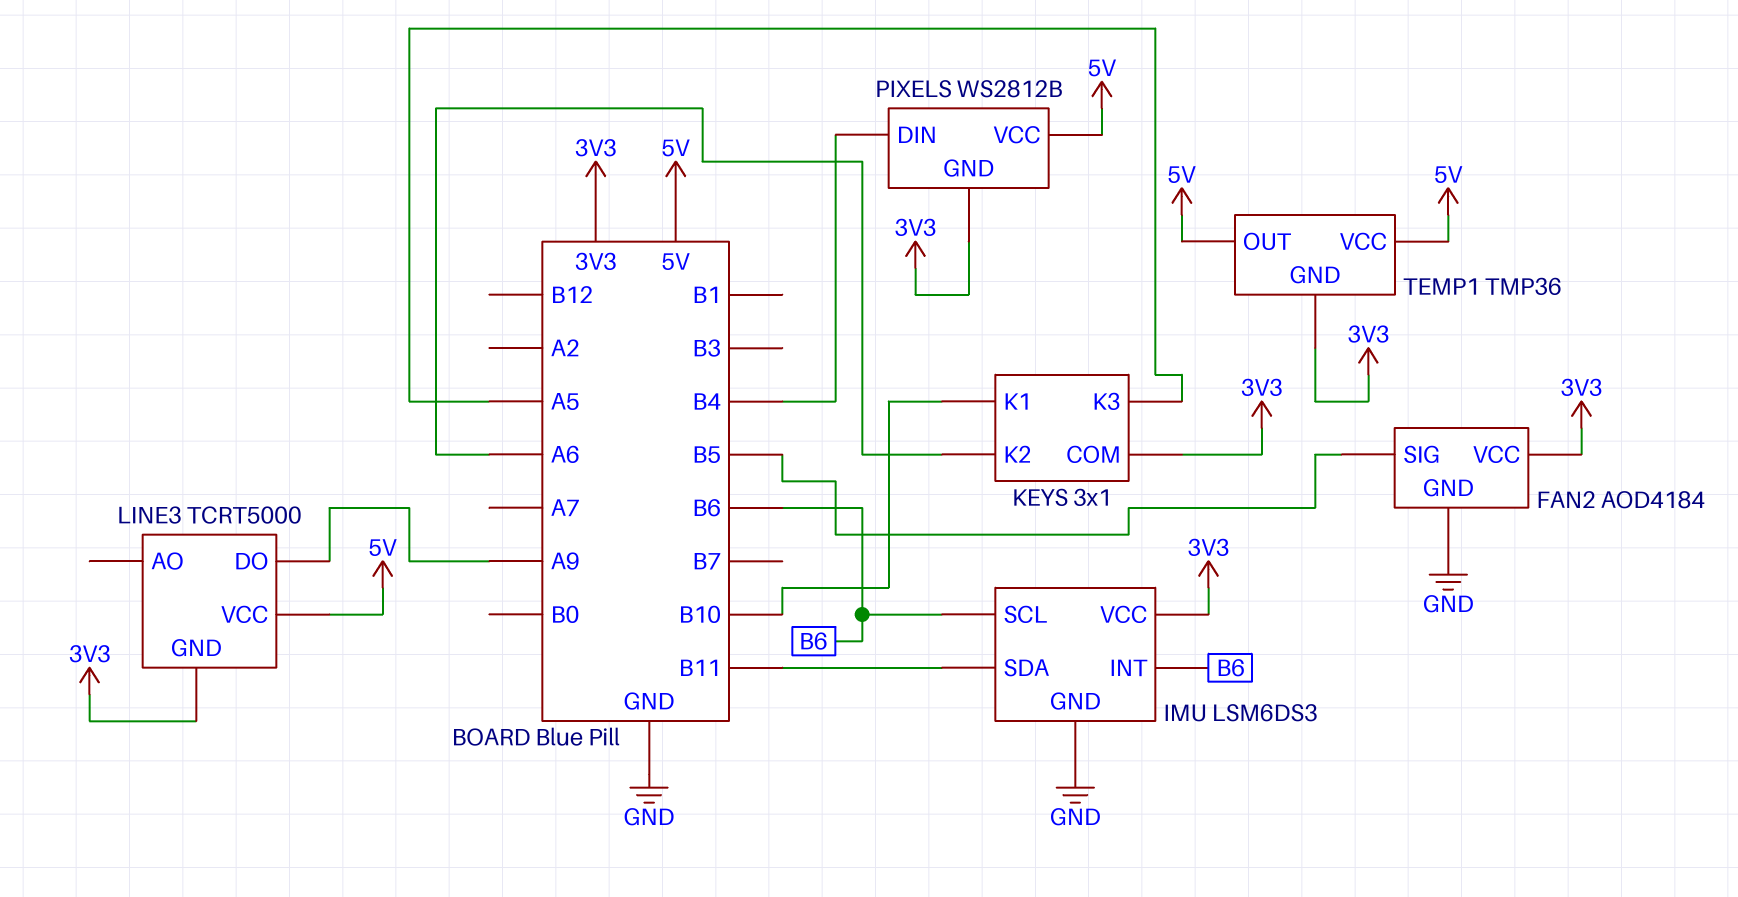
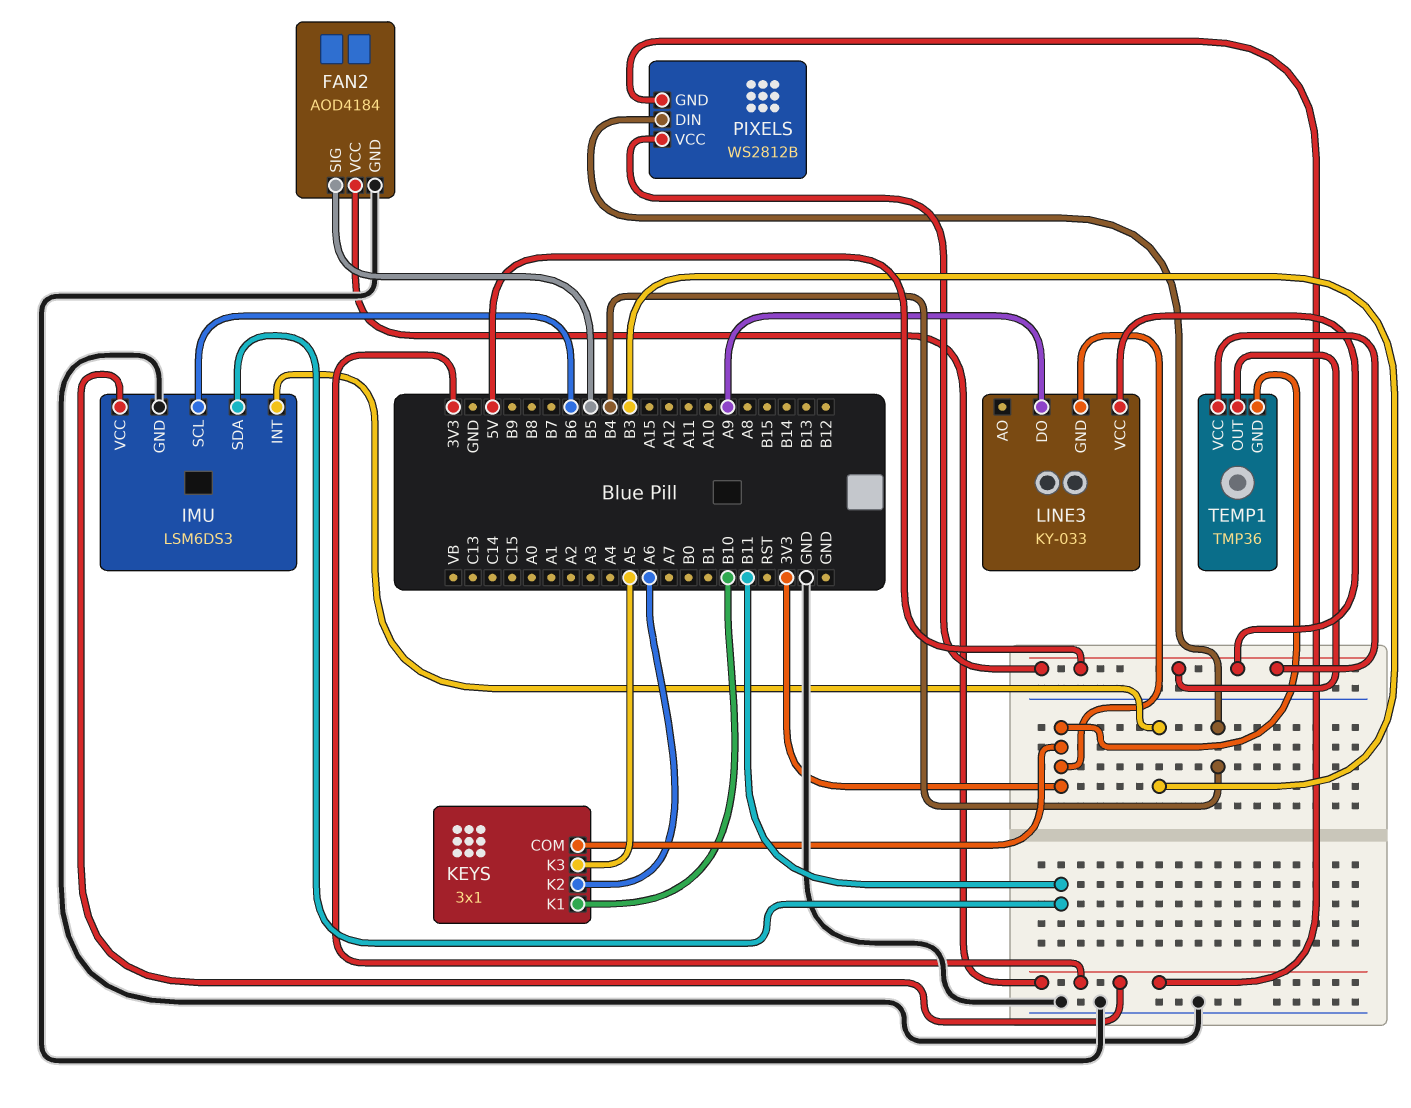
IMU pin INT: B6 -> B3
LINE3: TCRT5000 -> KY-033

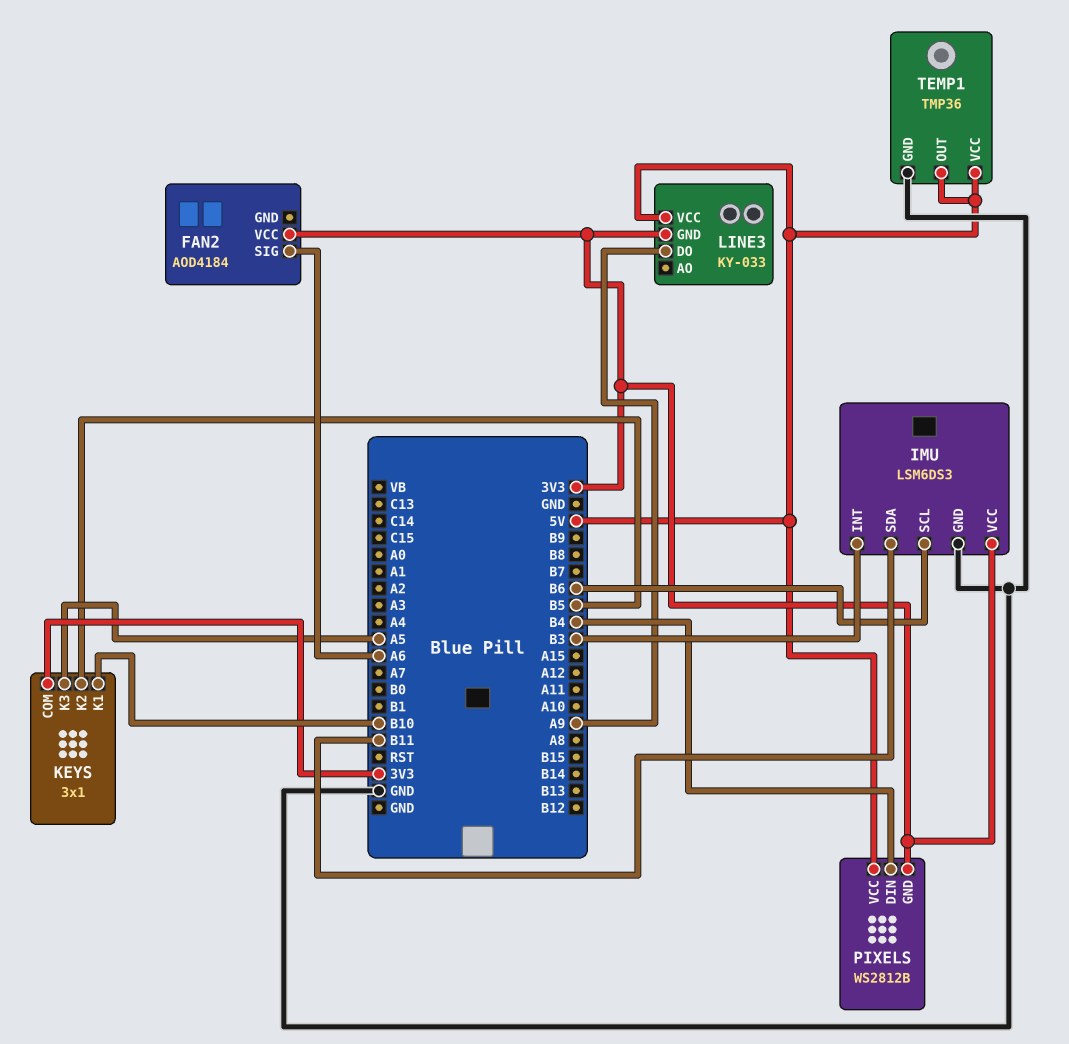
FAN2 pin GND: GND -> none
FAN2 pin SIG: B5 -> A6
KEYS pin K2: A6 -> B5
TEMP1 pin GND: 3V3 -> GND

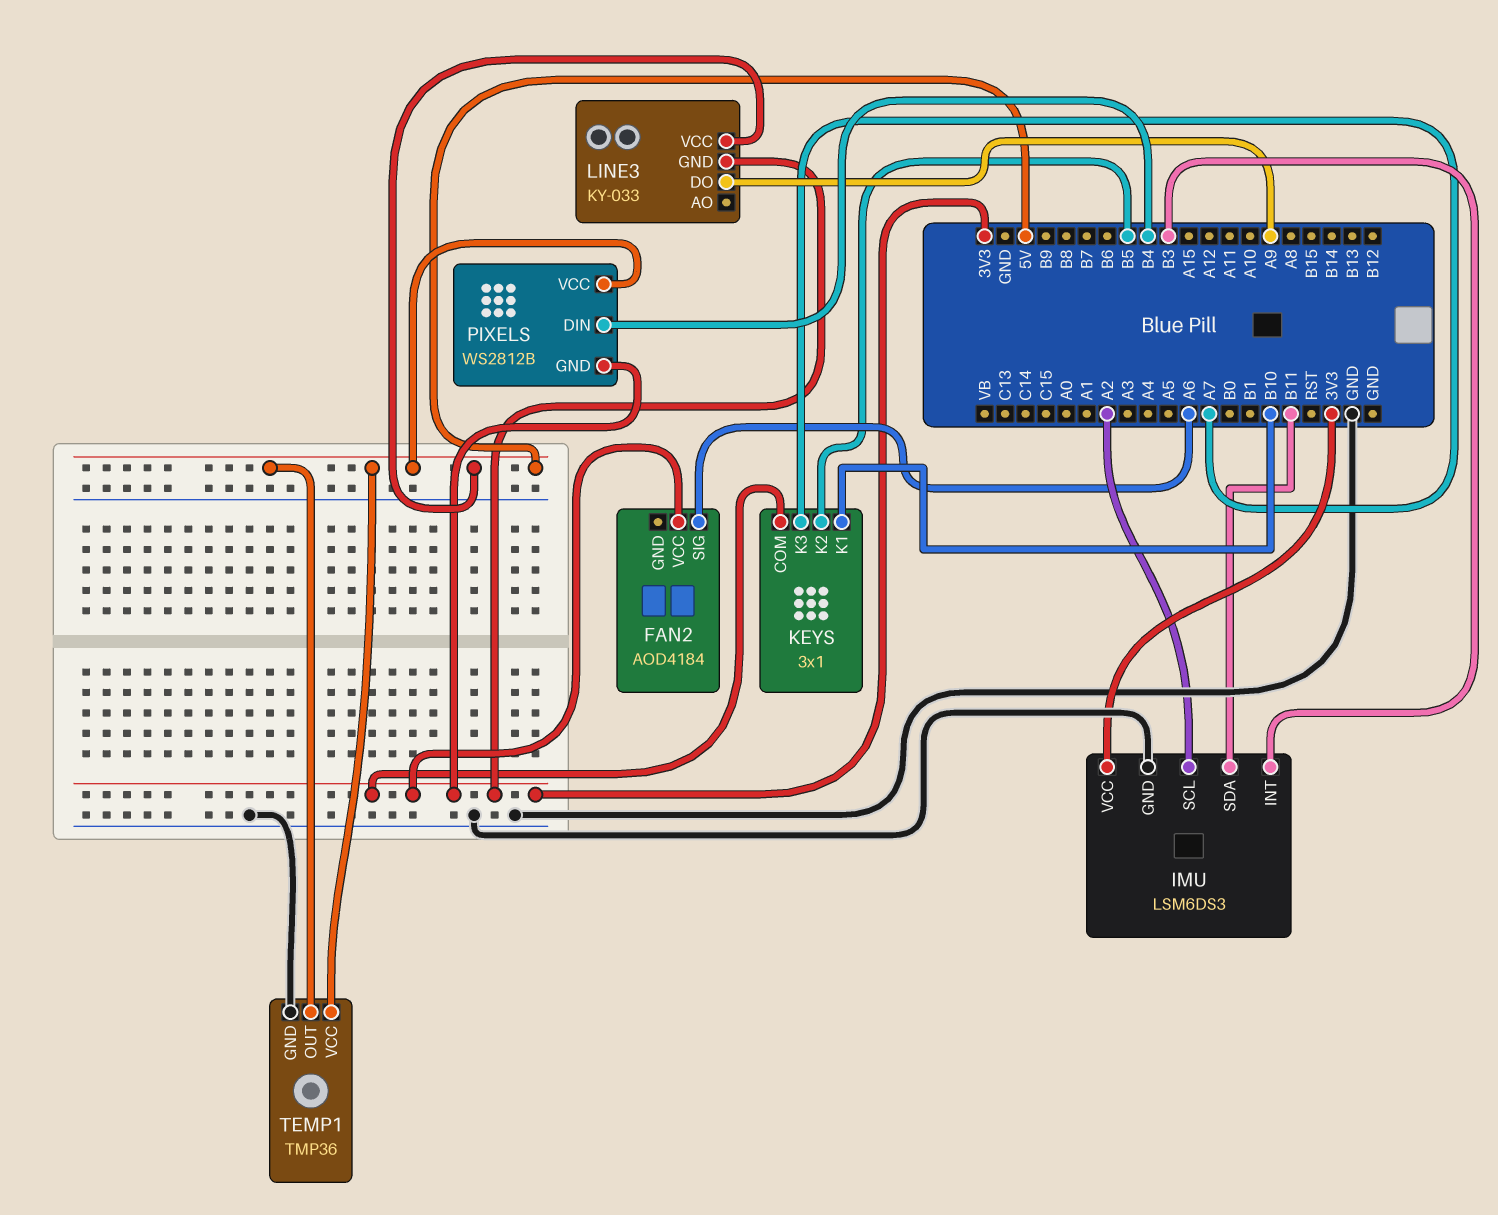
IMU pin SCL: B6 -> A2
KEYS pin K3: A5 -> A7

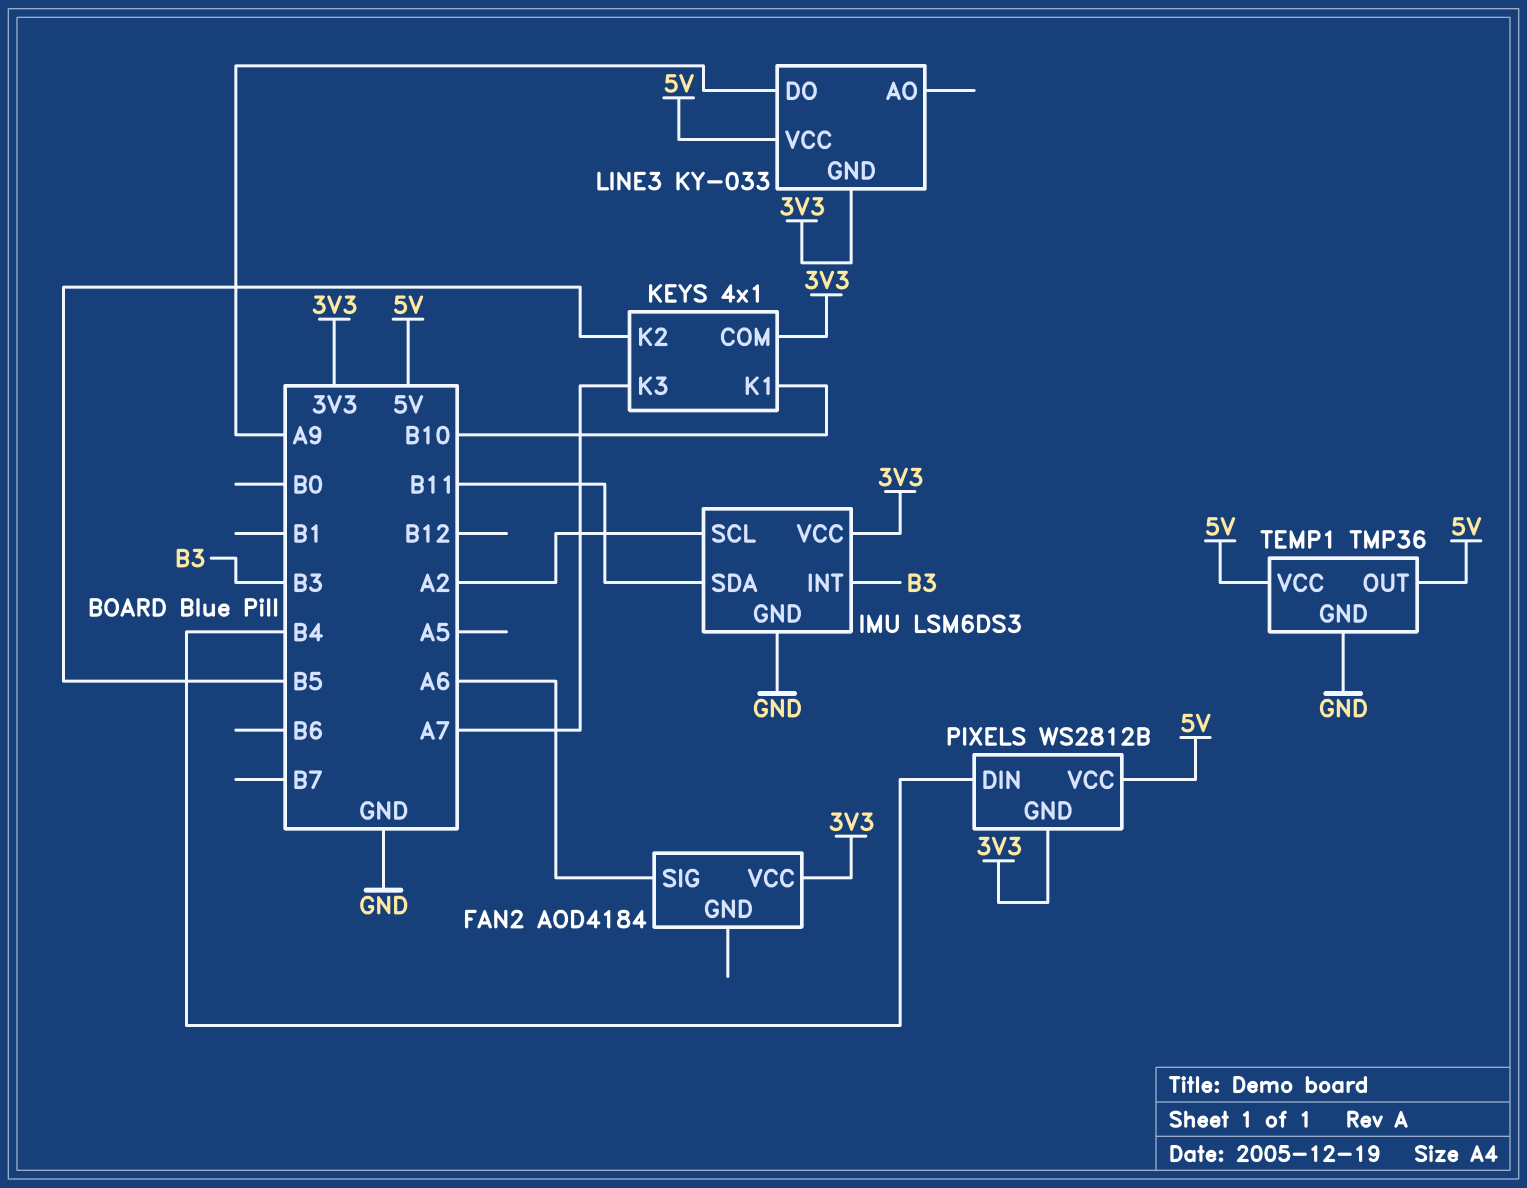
KEYS: 3x1 -> 4x1

